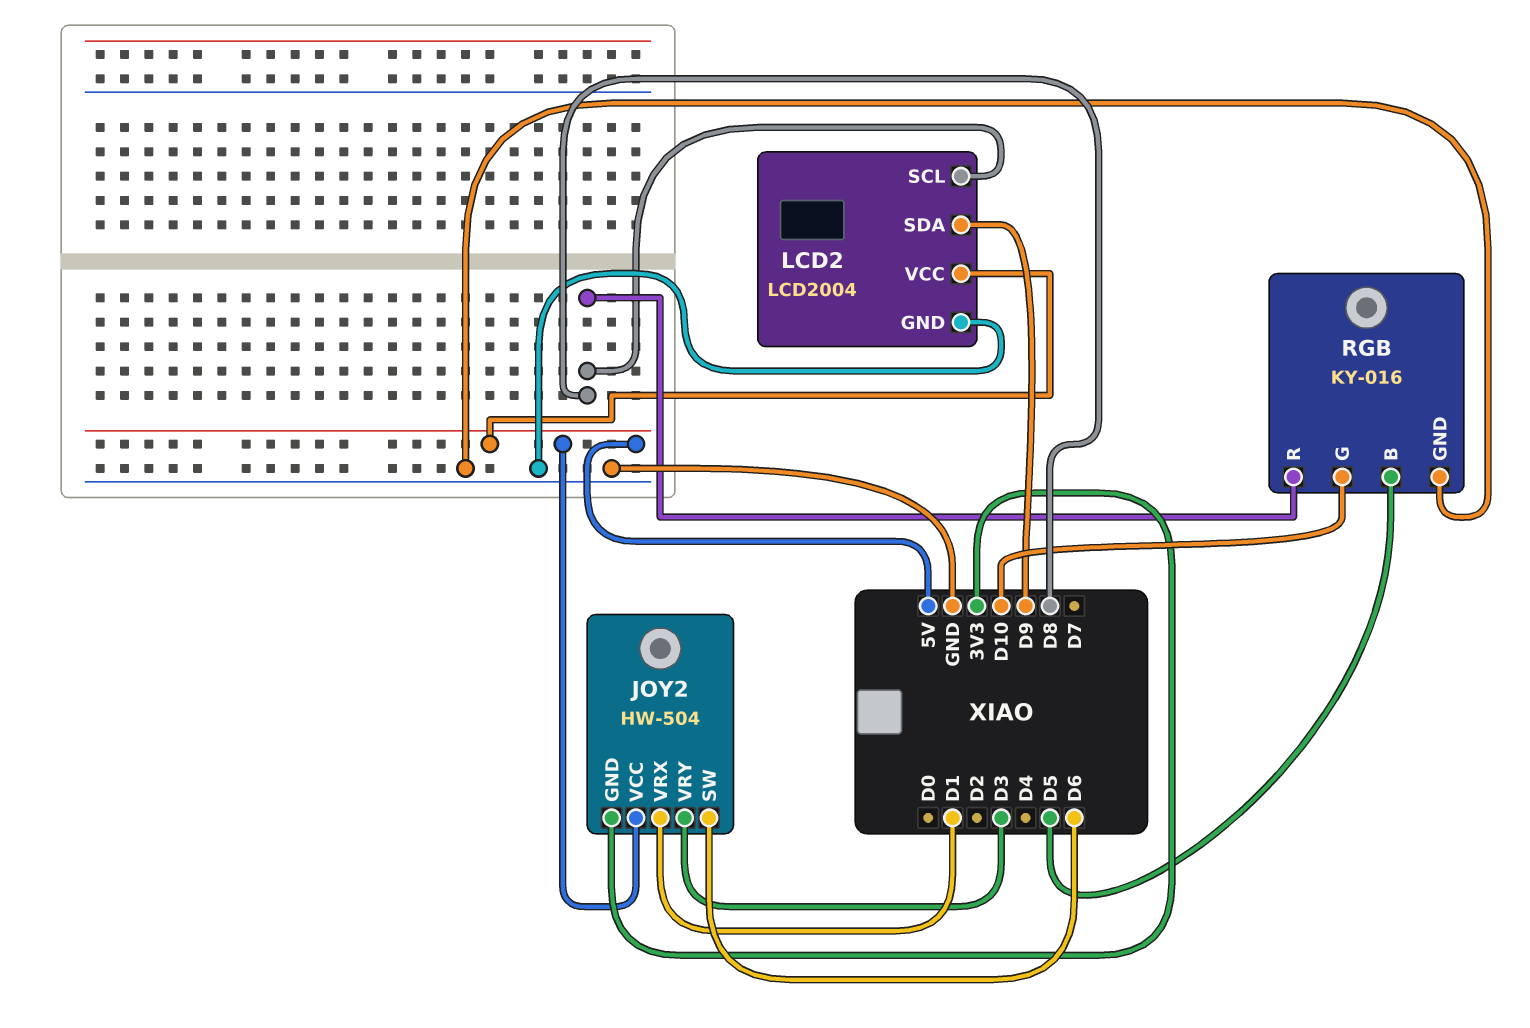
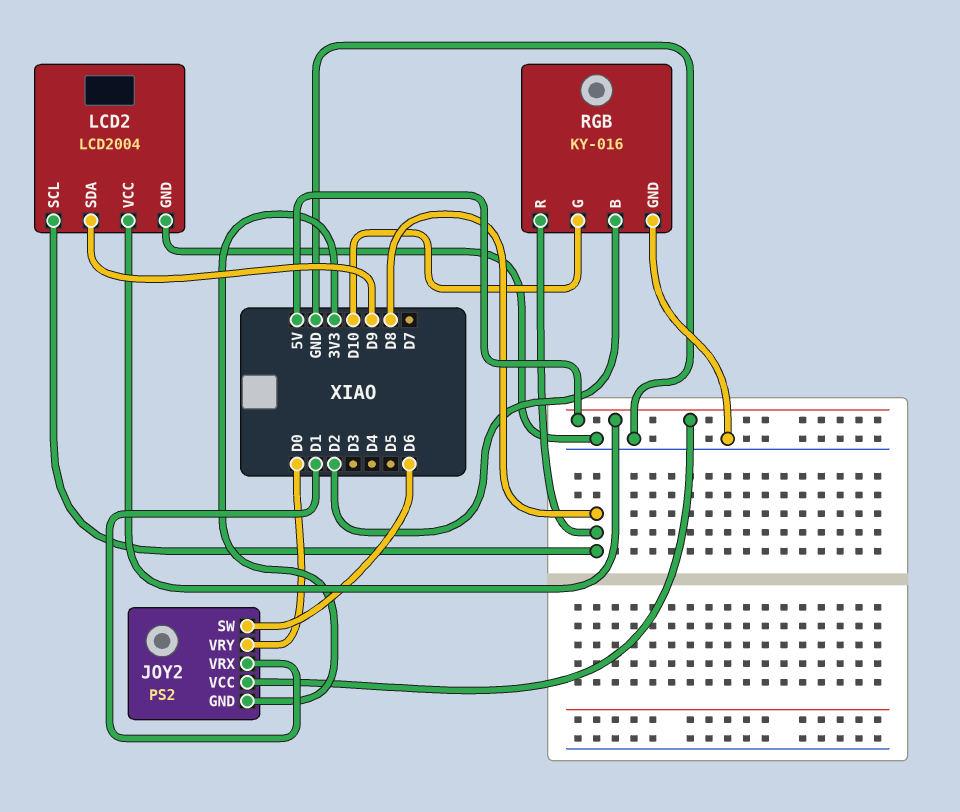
JOY2: HW-504 -> PS2
JOY2 pin VRY: D3 -> D0
RGB pin B: D5 -> D2

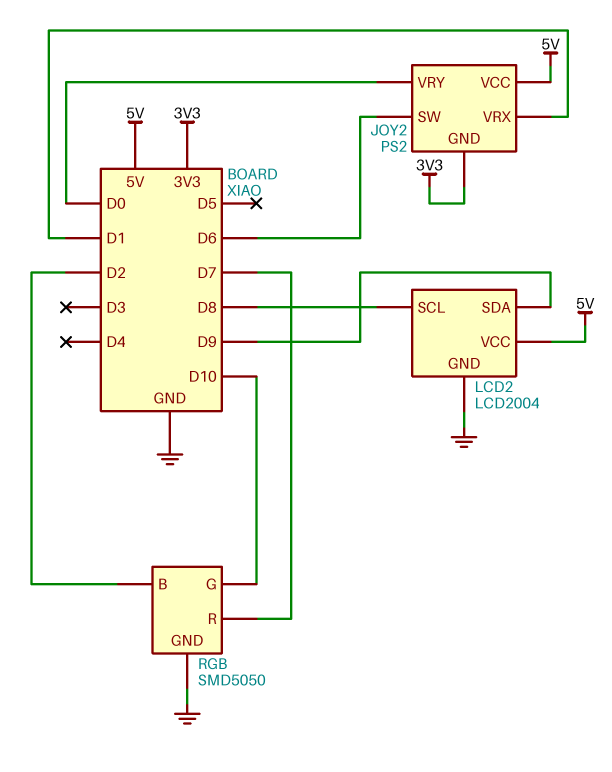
RGB: KY-016 -> SMD5050
RGB pin R: D8 -> D7

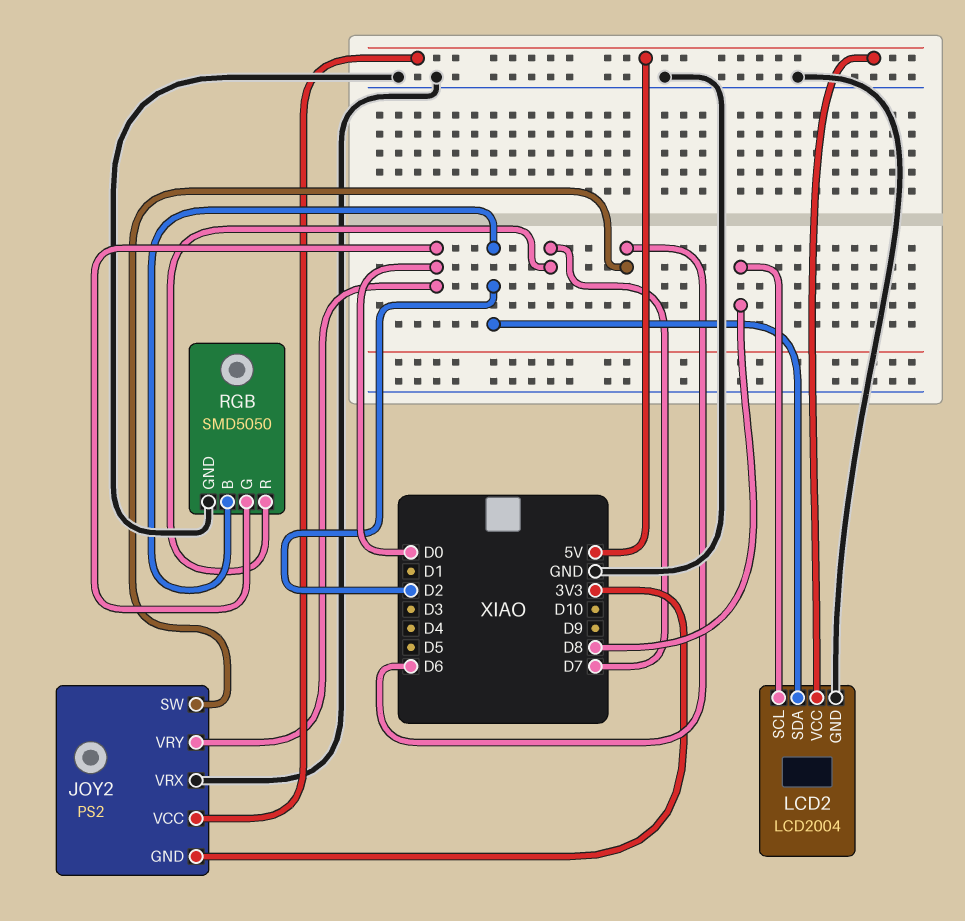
JOY2 pin VRX: D1 -> GND
LCD2 pin SDA: D9 -> D2
RGB pin G: D10 -> D0

